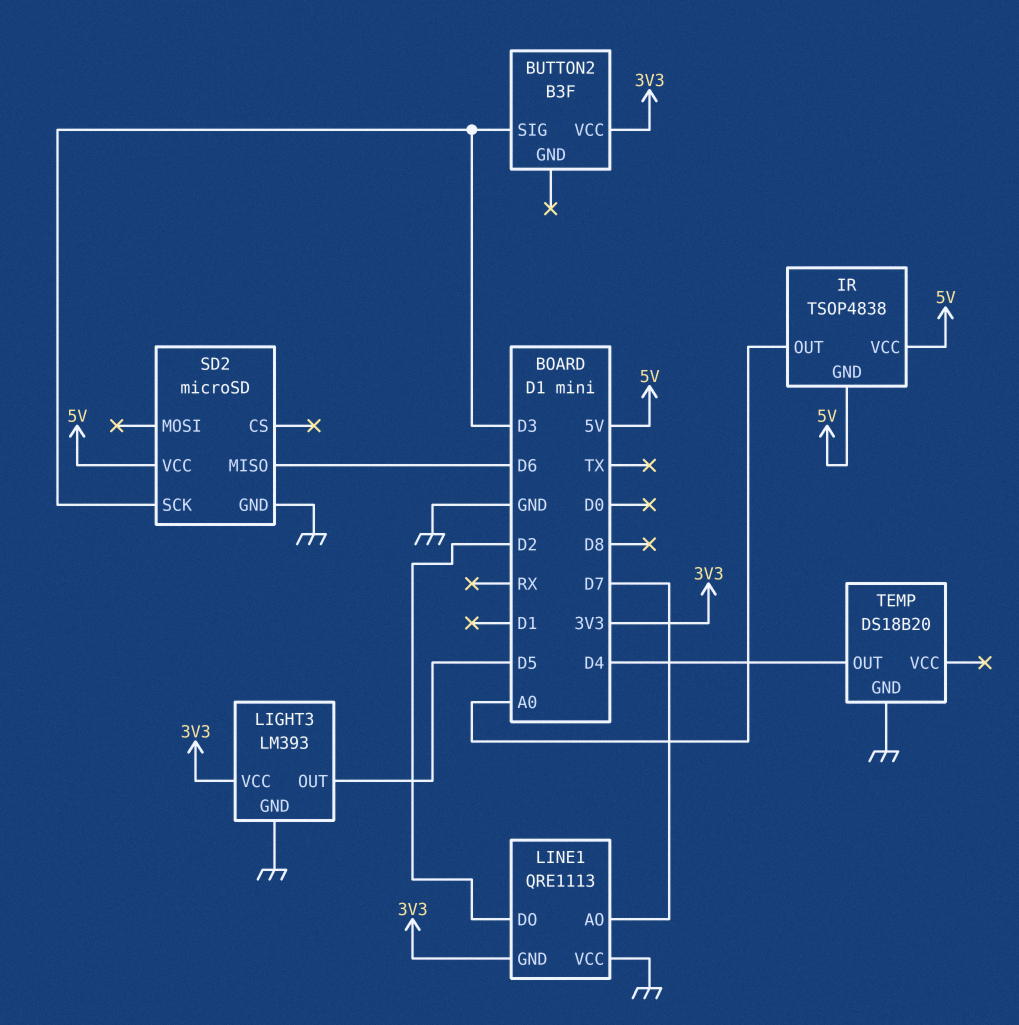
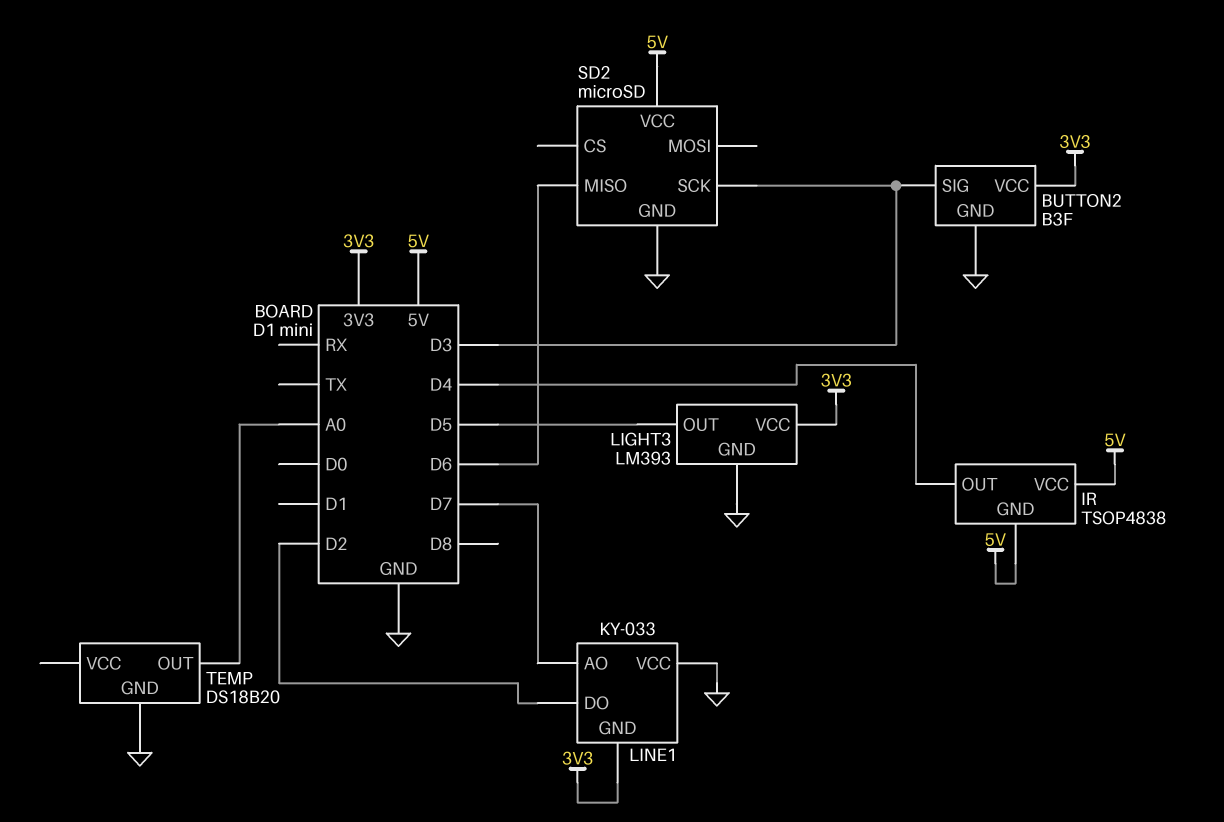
BUTTON2 pin GND: none -> GND
IR pin OUT: A0 -> D4
LINE1: QRE1113 -> KY-033
TEMP pin OUT: D4 -> A0

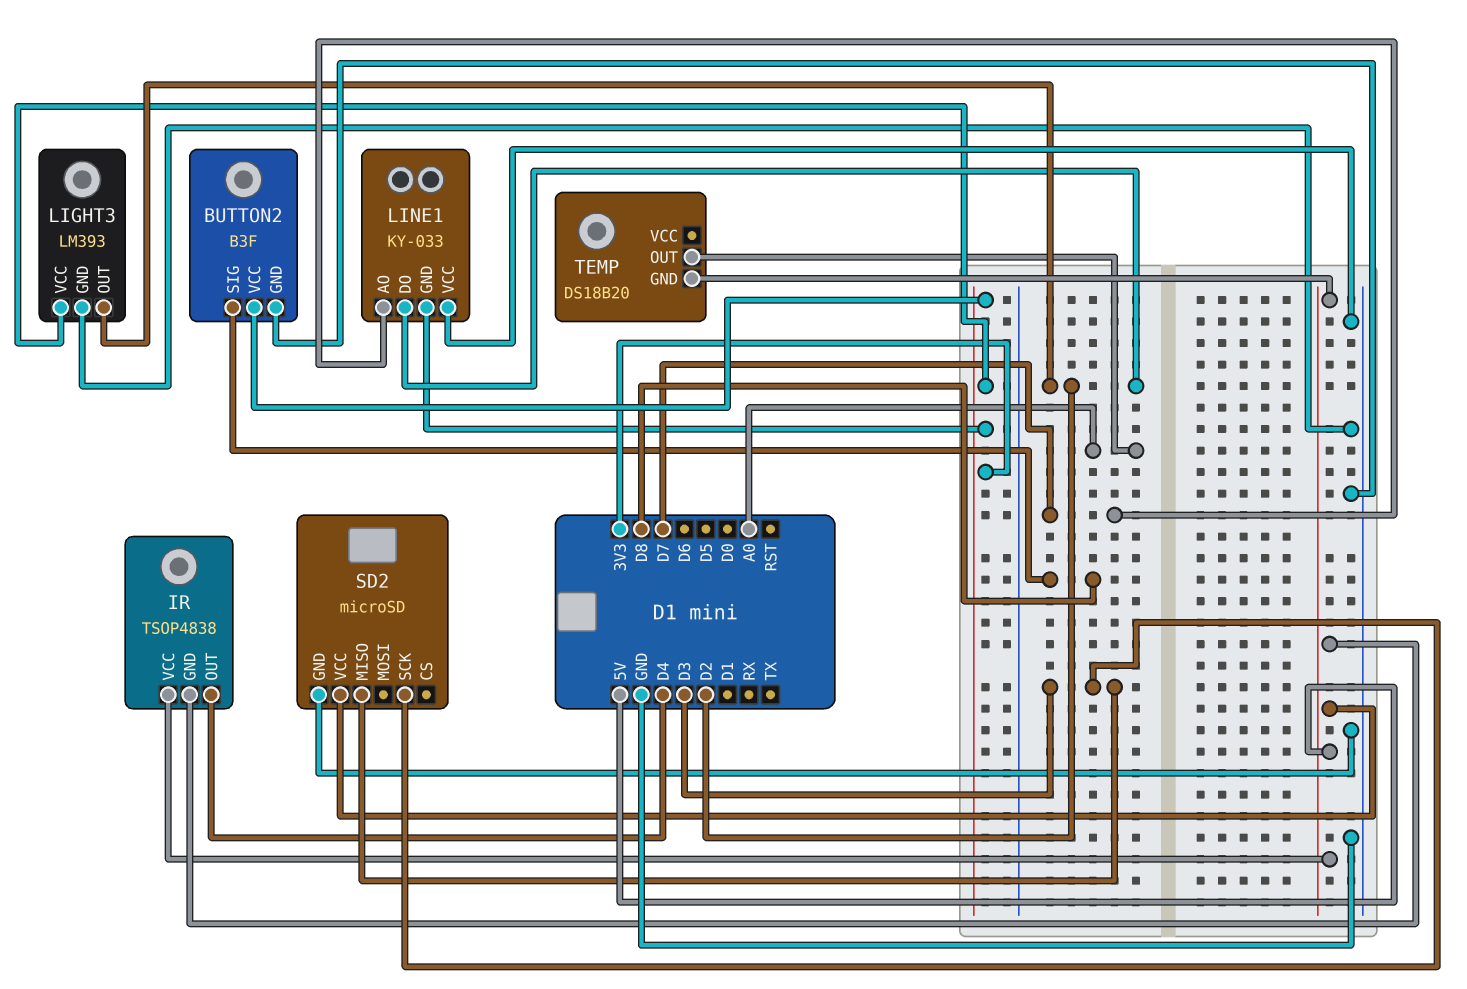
BUTTON2 pin SIG: D3 -> D8
LIGHT3 pin OUT: D5 -> D2
SD2 pin MISO: D6 -> D3
TEMP pin GND: GND -> 5V

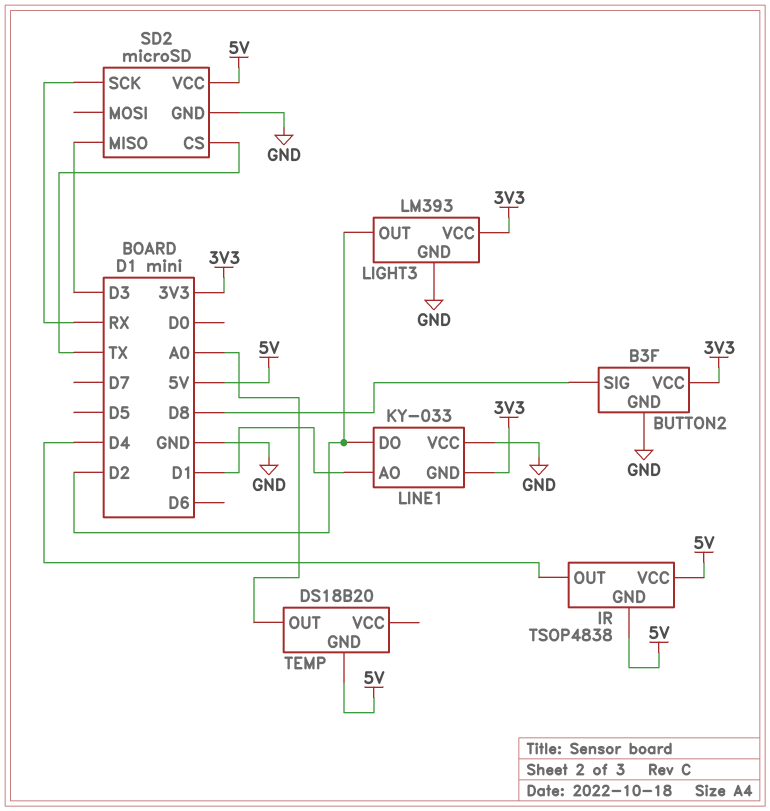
LINE1 pin AO: D7 -> D1
SD2 pin CS: none -> TX
SD2 pin SCK: D3 -> RX

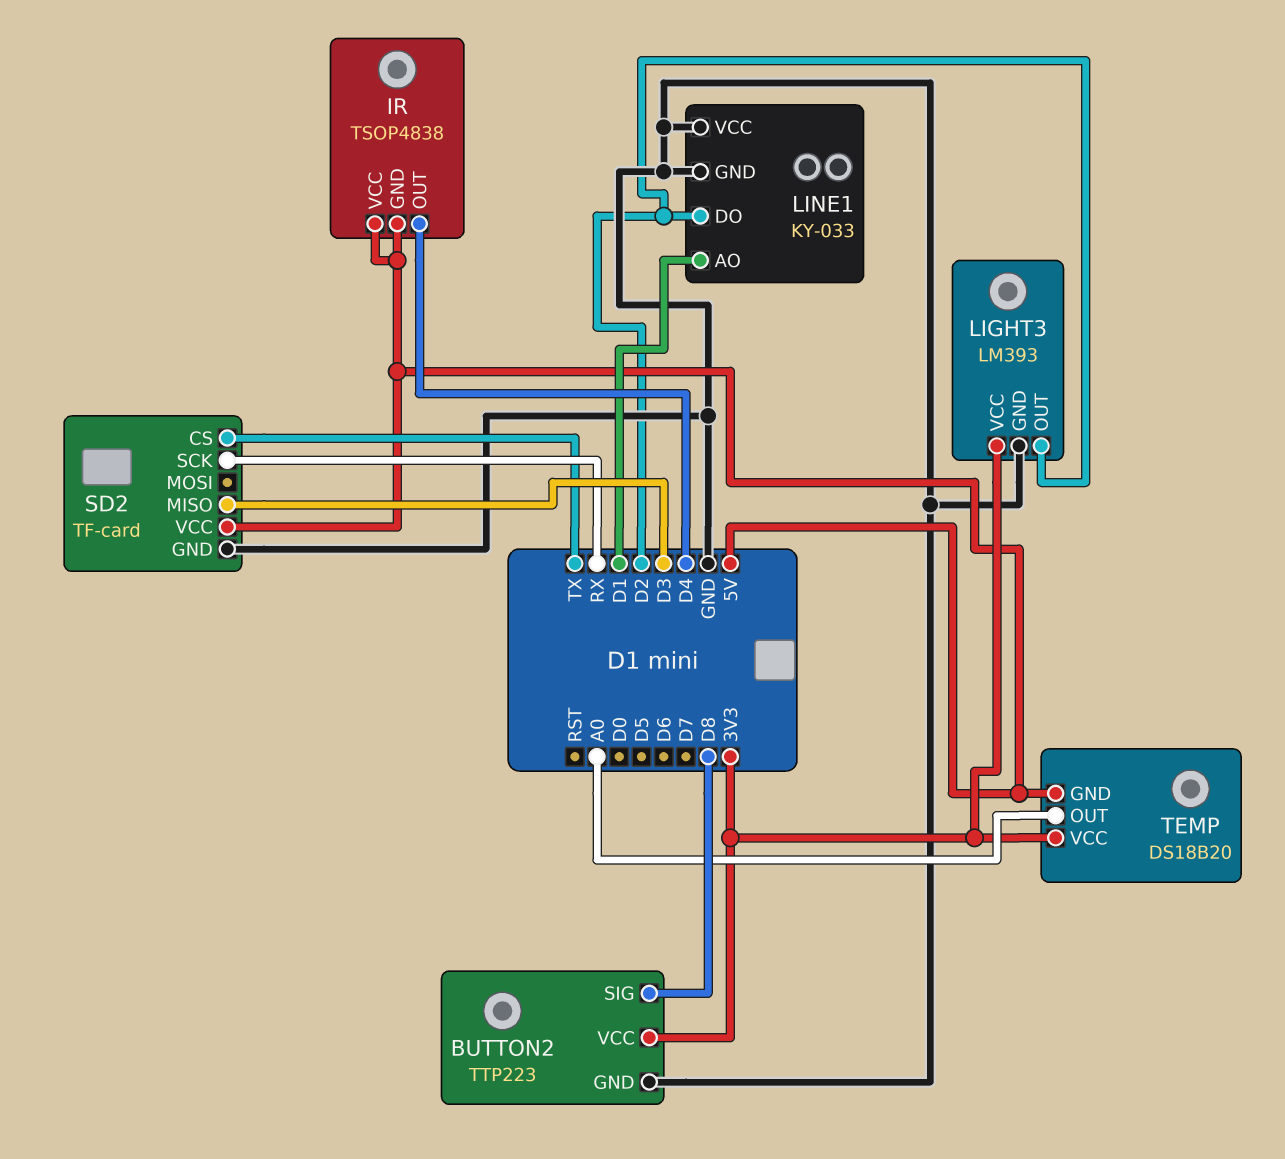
BUTTON2: B3F -> TTP223
LINE1 pin GND: 3V3 -> GND
SD2: microSD -> TF-card
TEMP pin VCC: none -> 3V3

